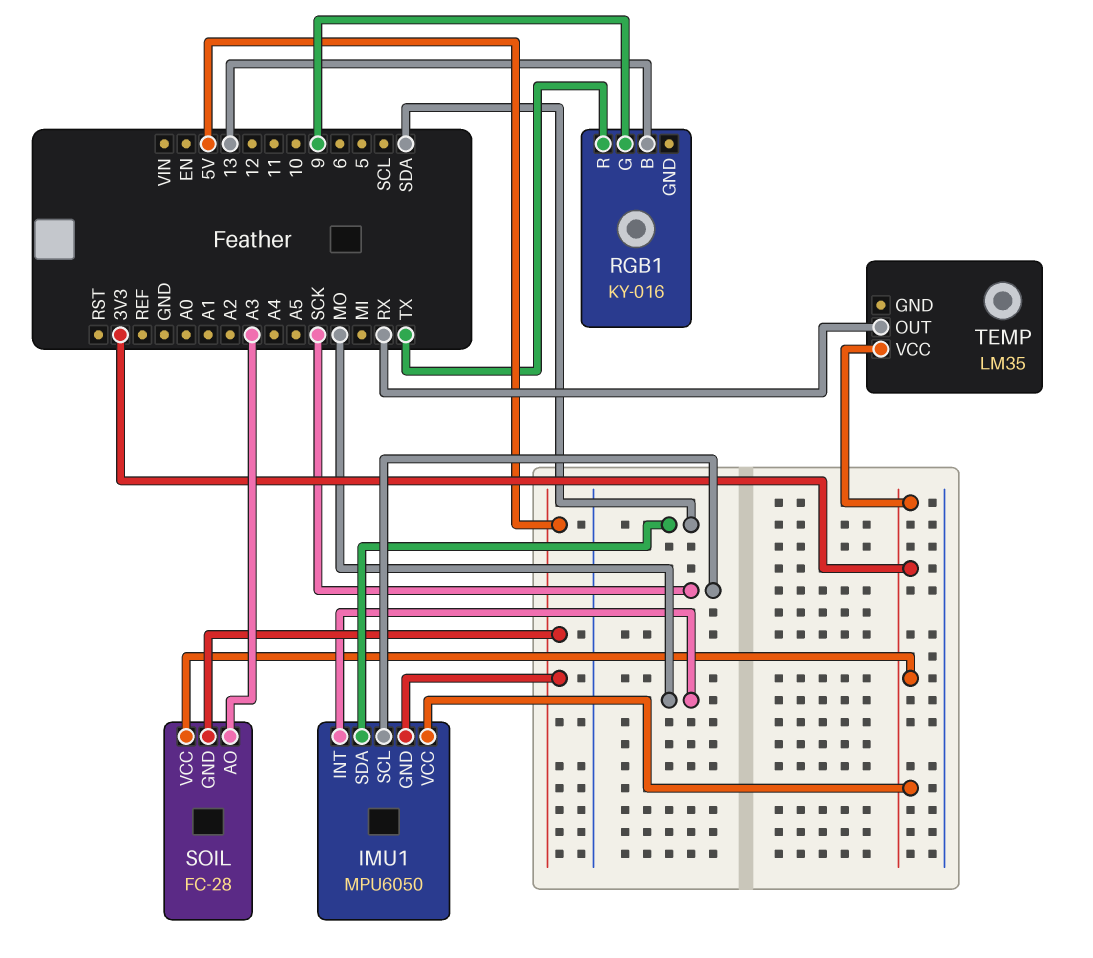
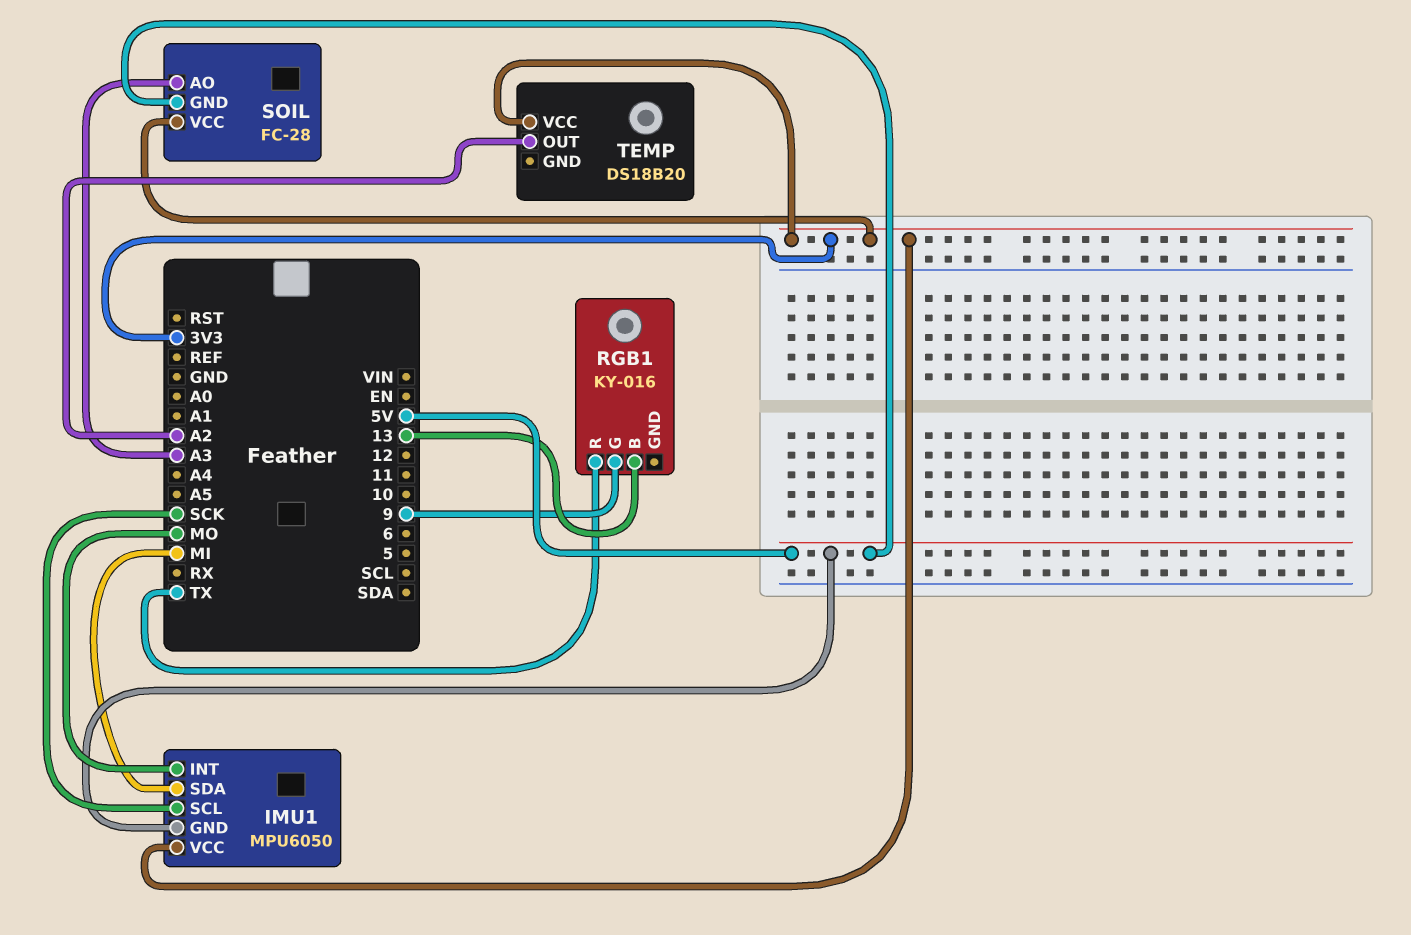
IMU1 pin SDA: SDA -> MI
TEMP: LM35 -> DS18B20
TEMP pin OUT: RX -> A2

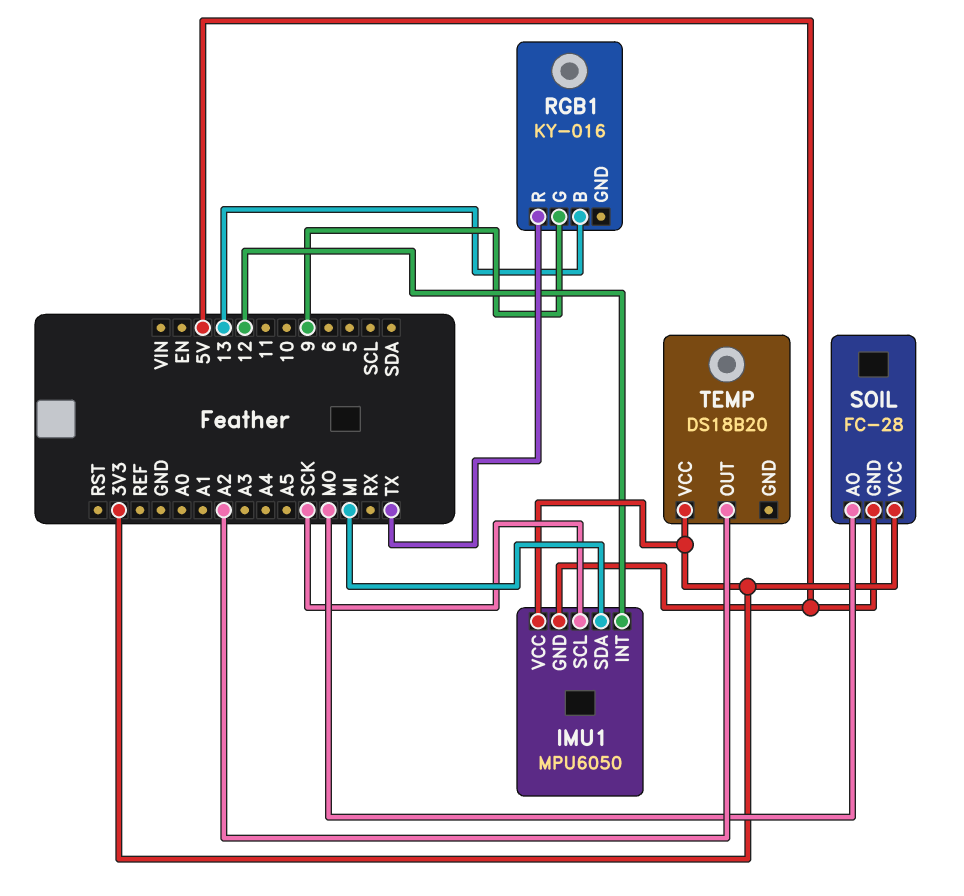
IMU1 pin INT: MO -> 12
SOIL pin AO: A3 -> MO

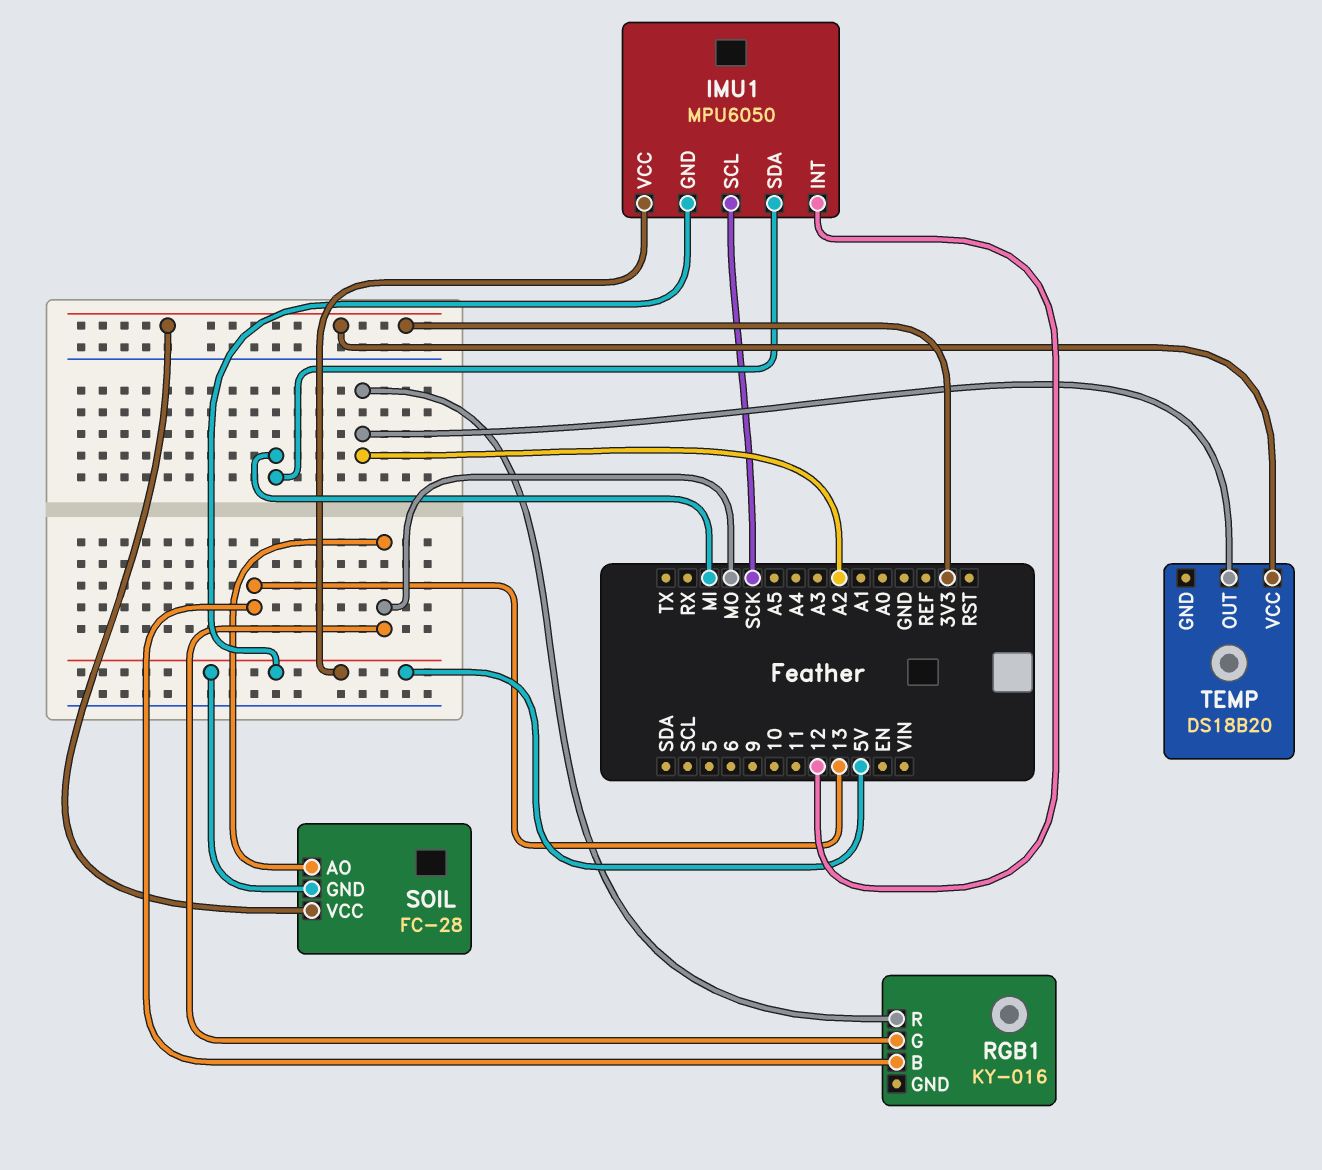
IMU1 pin VCC: 3V3 -> 5V
RGB1 pin G: 9 -> MO
RGB1 pin R: TX -> A2

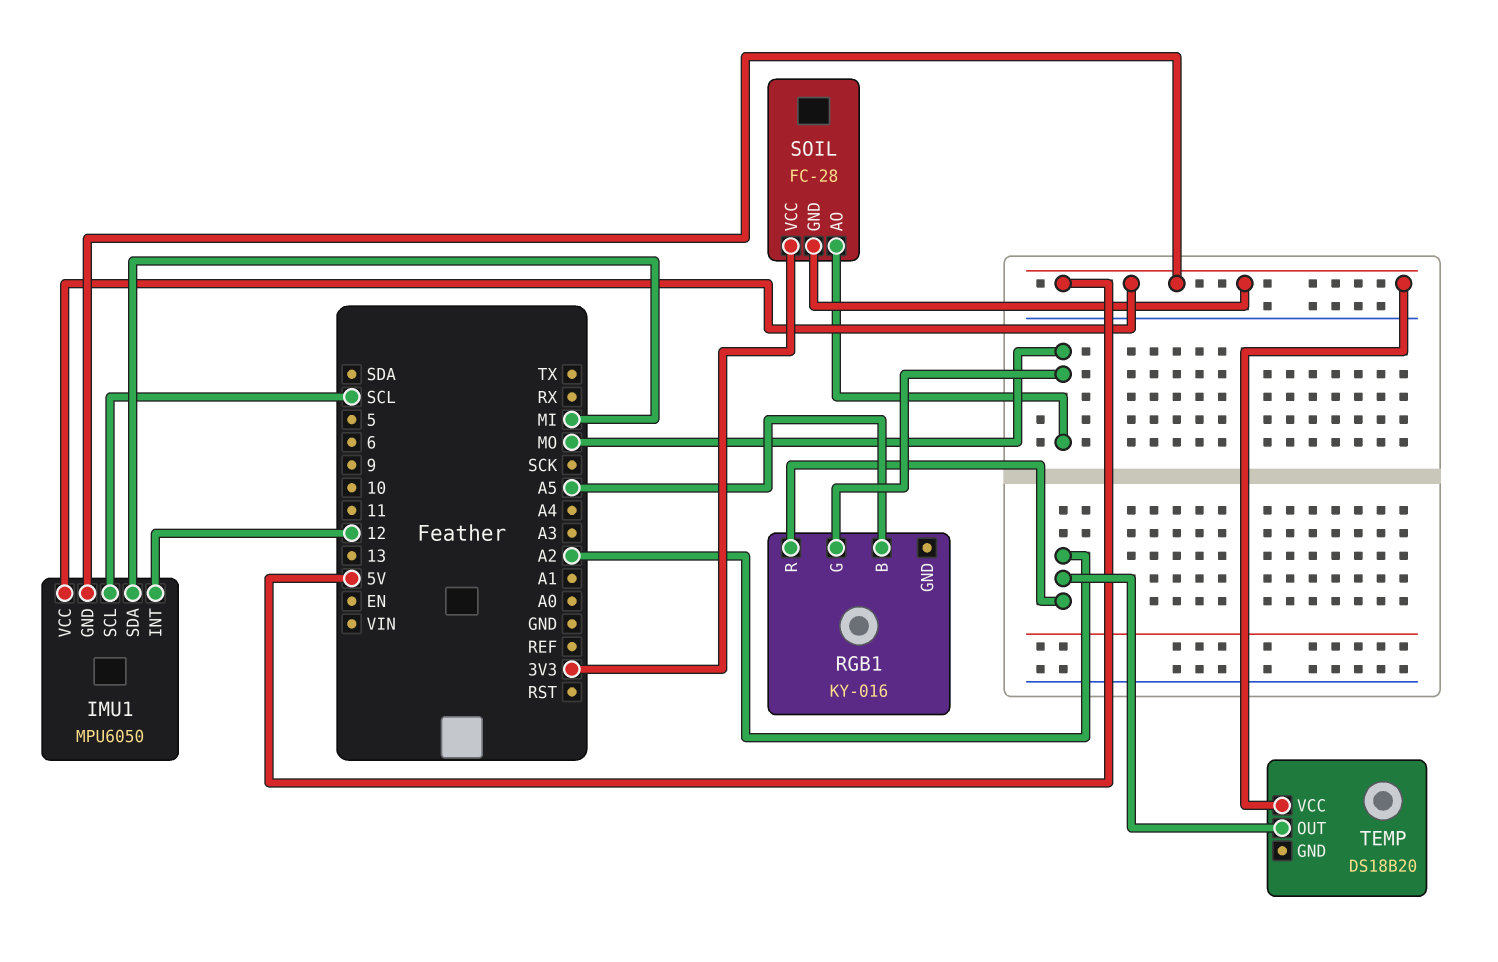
IMU1 pin SCL: SCK -> SCL
RGB1 pin B: 13 -> A5
TEMP pin VCC: 3V3 -> 5V

